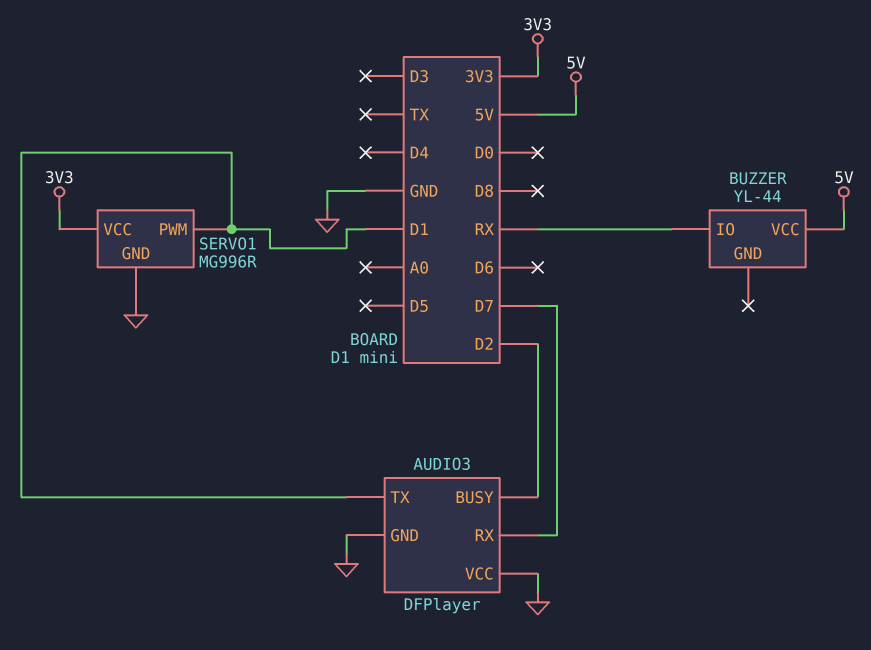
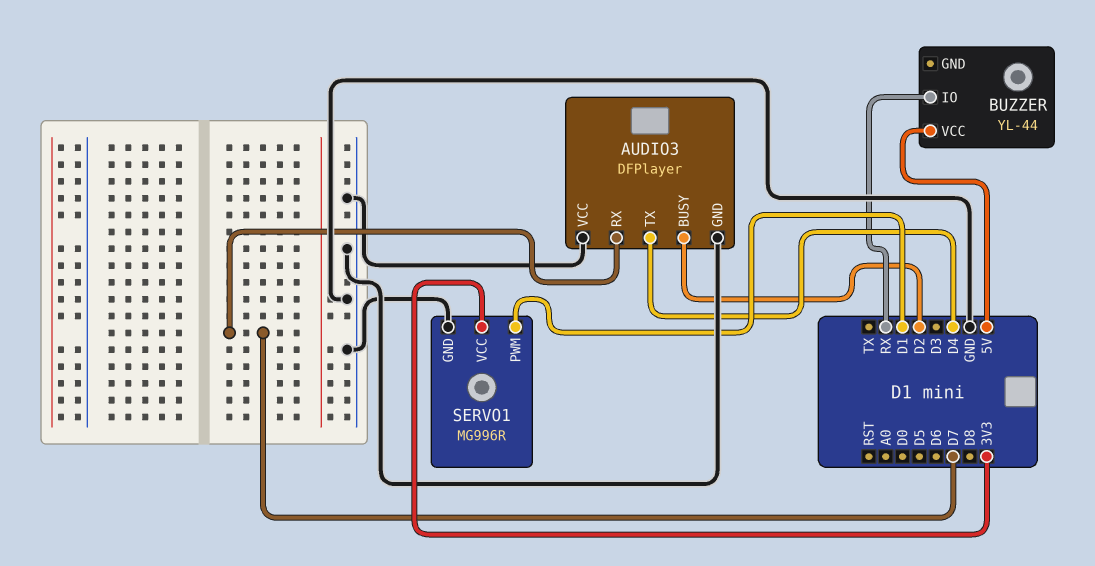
AUDIO3 pin TX: D1 -> D4

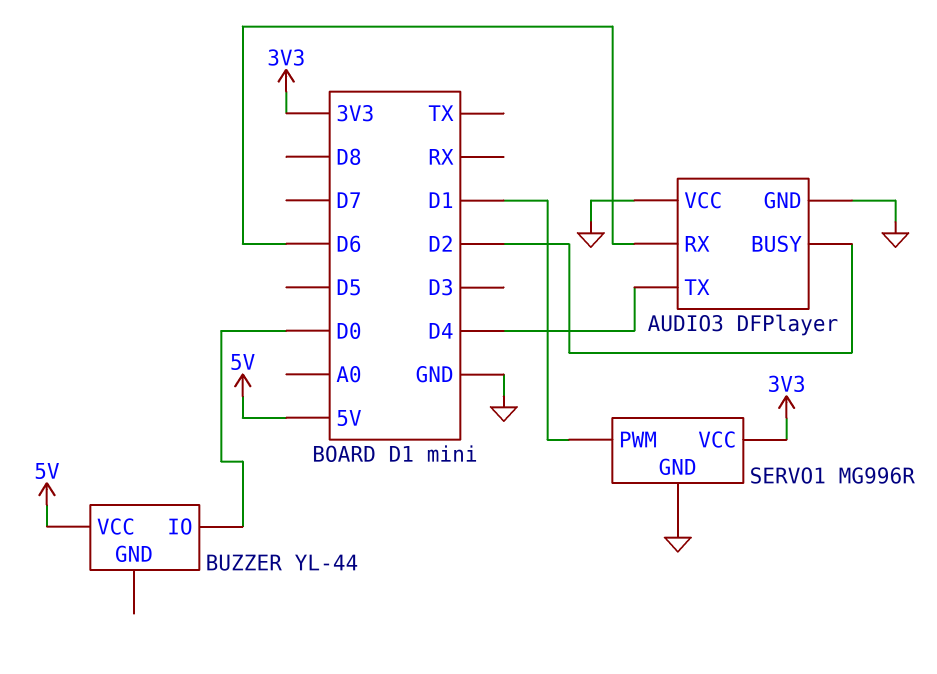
AUDIO3 pin RX: D7 -> D6
BUZZER pin IO: RX -> D0

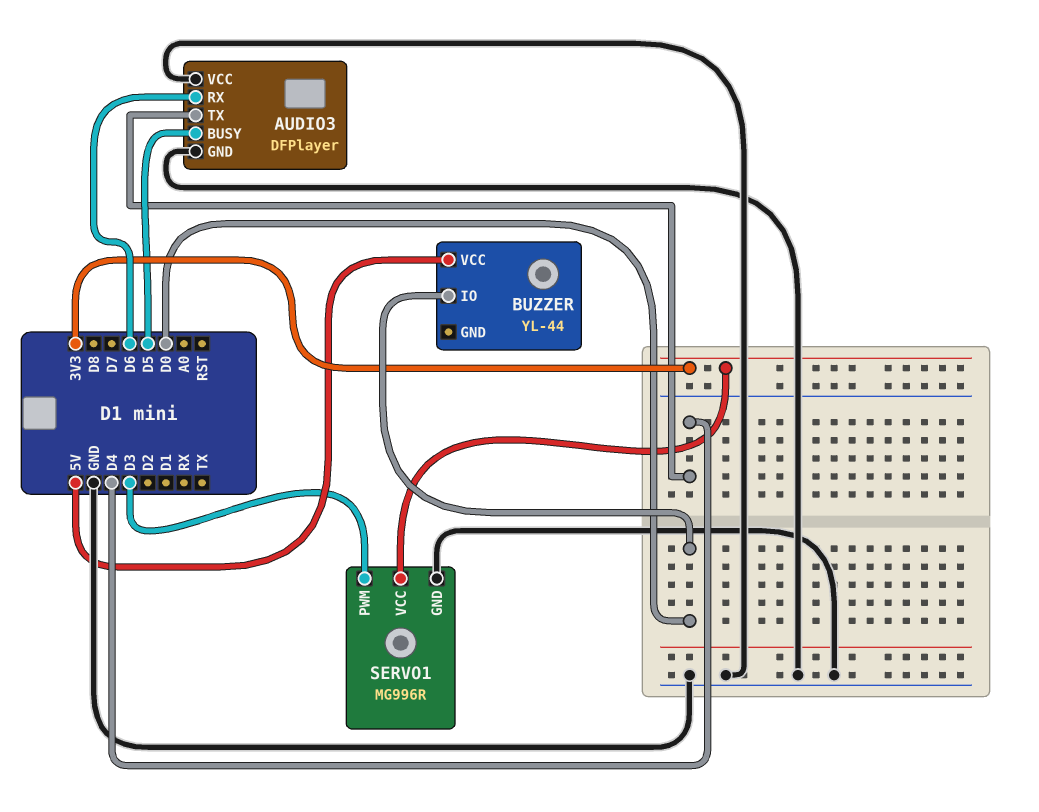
AUDIO3 pin BUSY: D2 -> D5
SERVO1 pin PWM: D1 -> D3

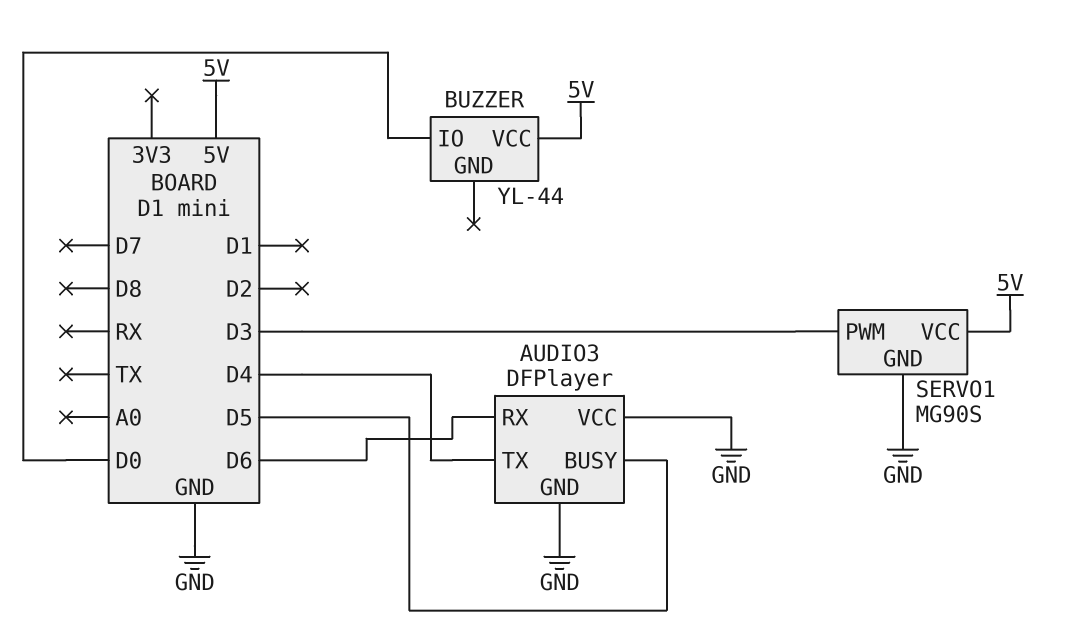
SERVO1: MG996R -> MG90S
SERVO1 pin VCC: 3V3 -> 5V

